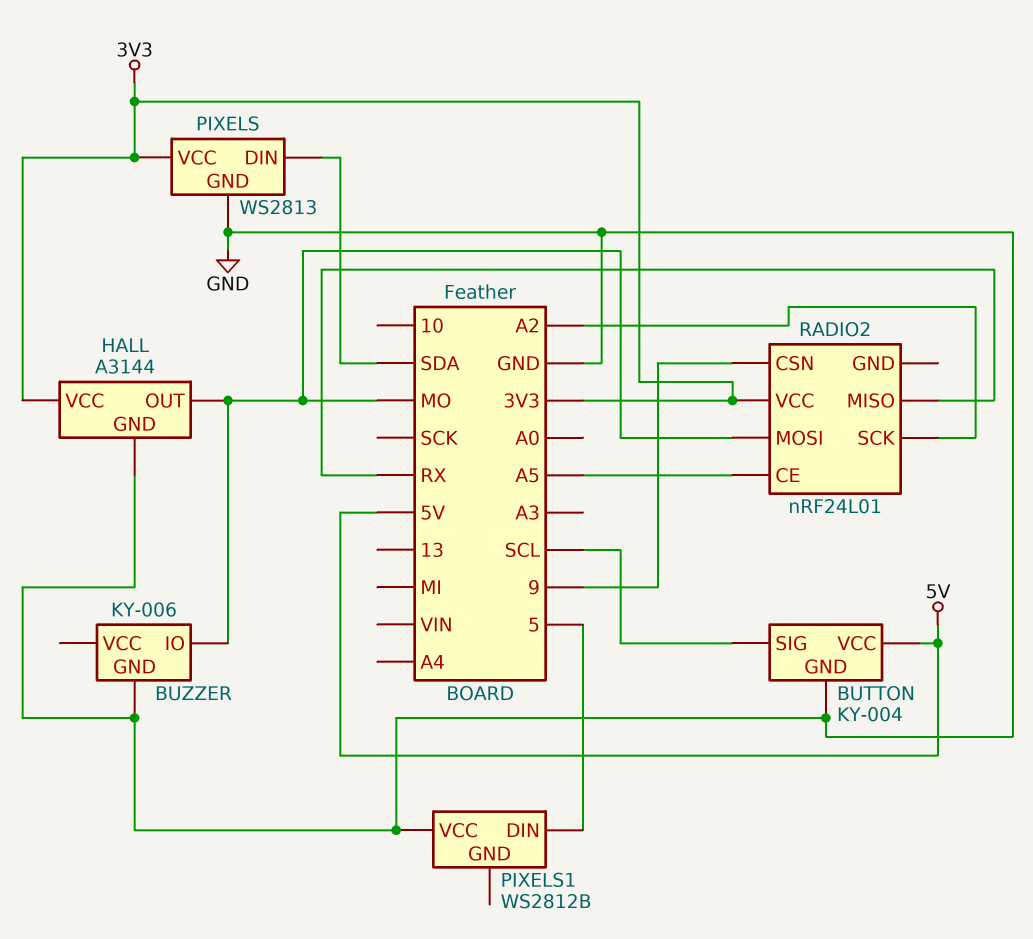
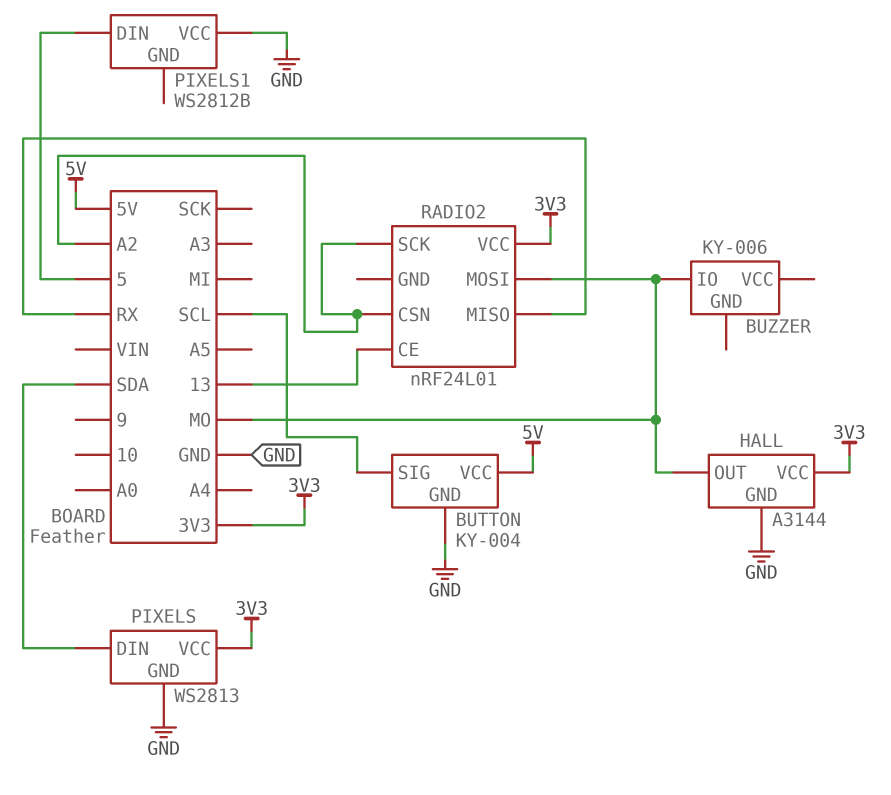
BUZZER pin GND: GND -> none
RADIO2 pin CE: A5 -> 13
RADIO2 pin CSN: 9 -> A2

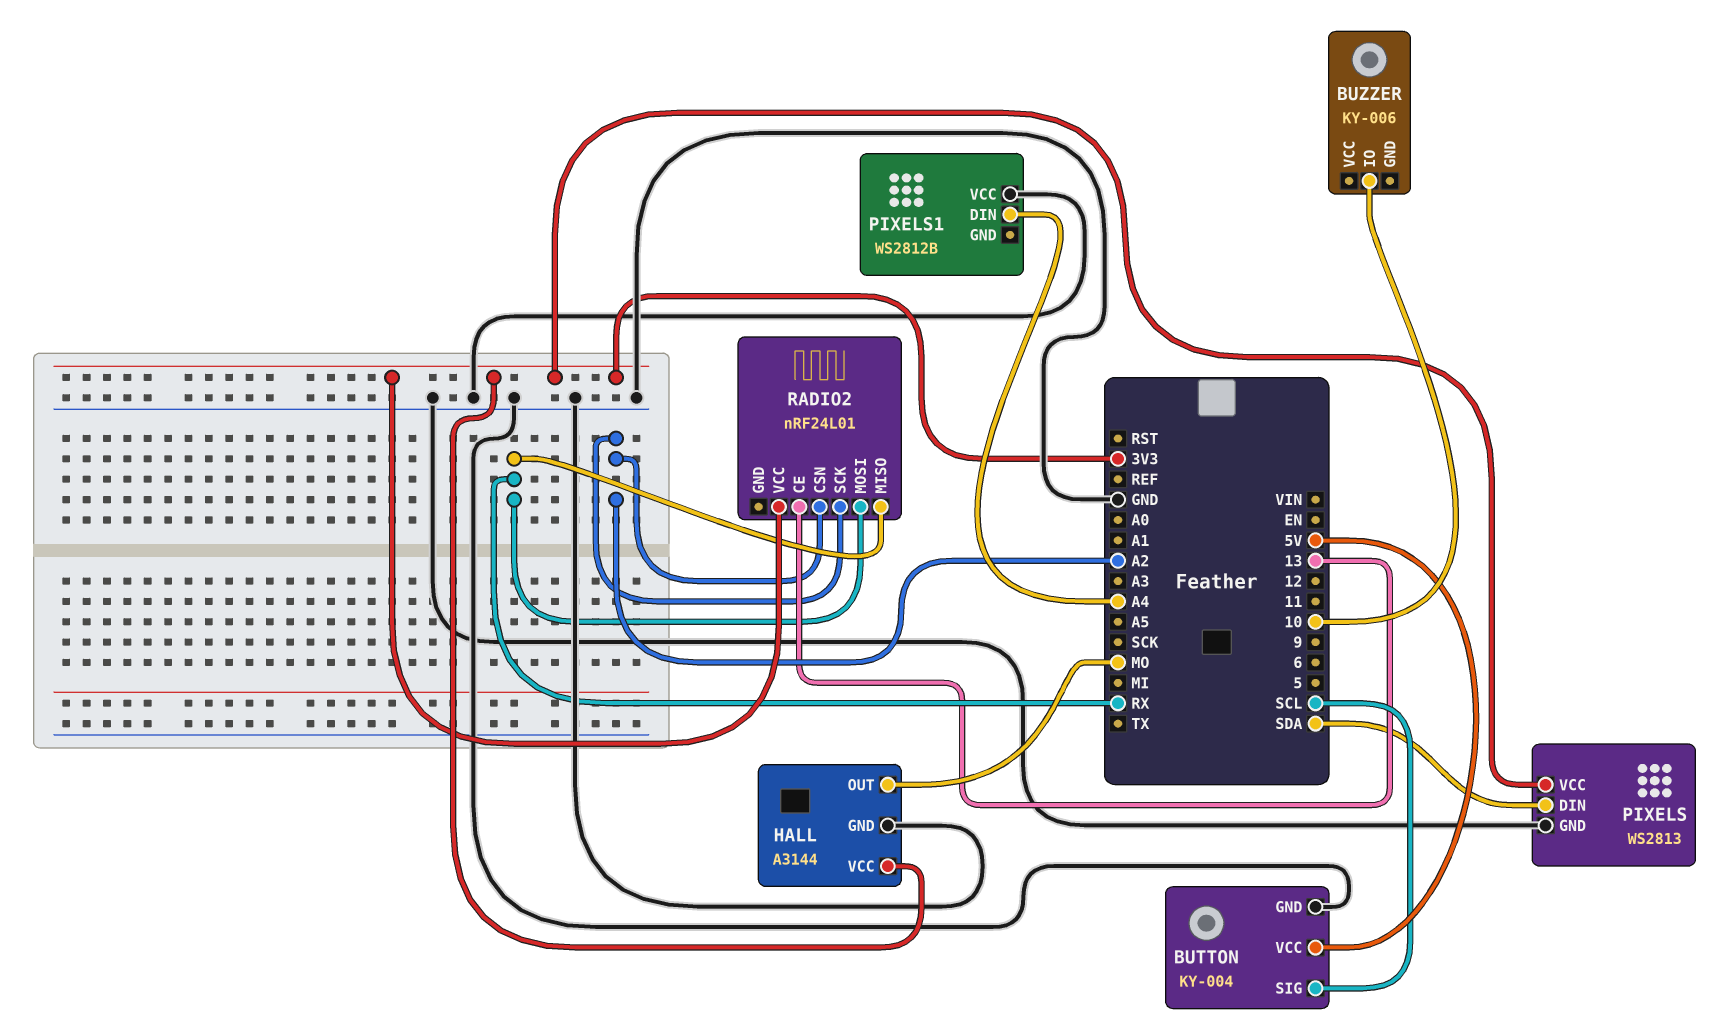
BUZZER pin IO: MO -> 10
PIXELS1 pin DIN: 5 -> A4
RADIO2 pin MOSI: MO -> RX

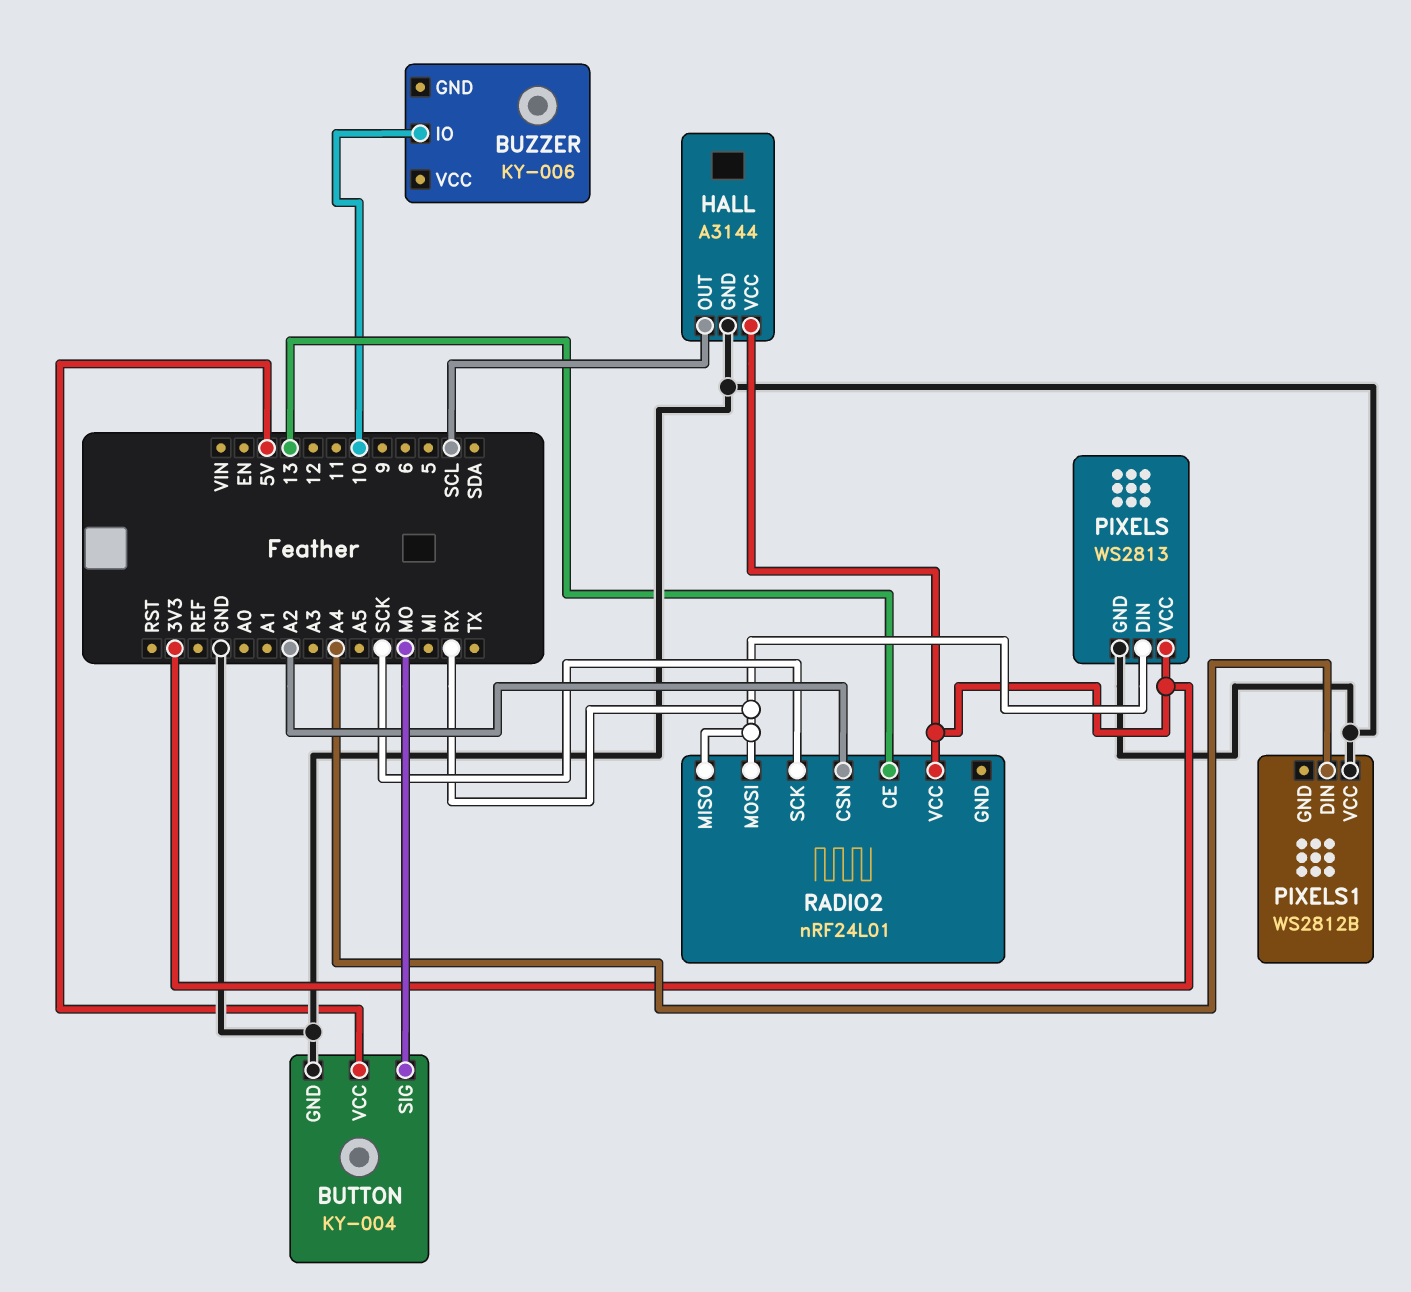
BUTTON pin SIG: SCL -> MO
HALL pin OUT: MO -> SCL
PIXELS pin DIN: SDA -> RX
RADIO2 pin SCK: A2 -> SCK

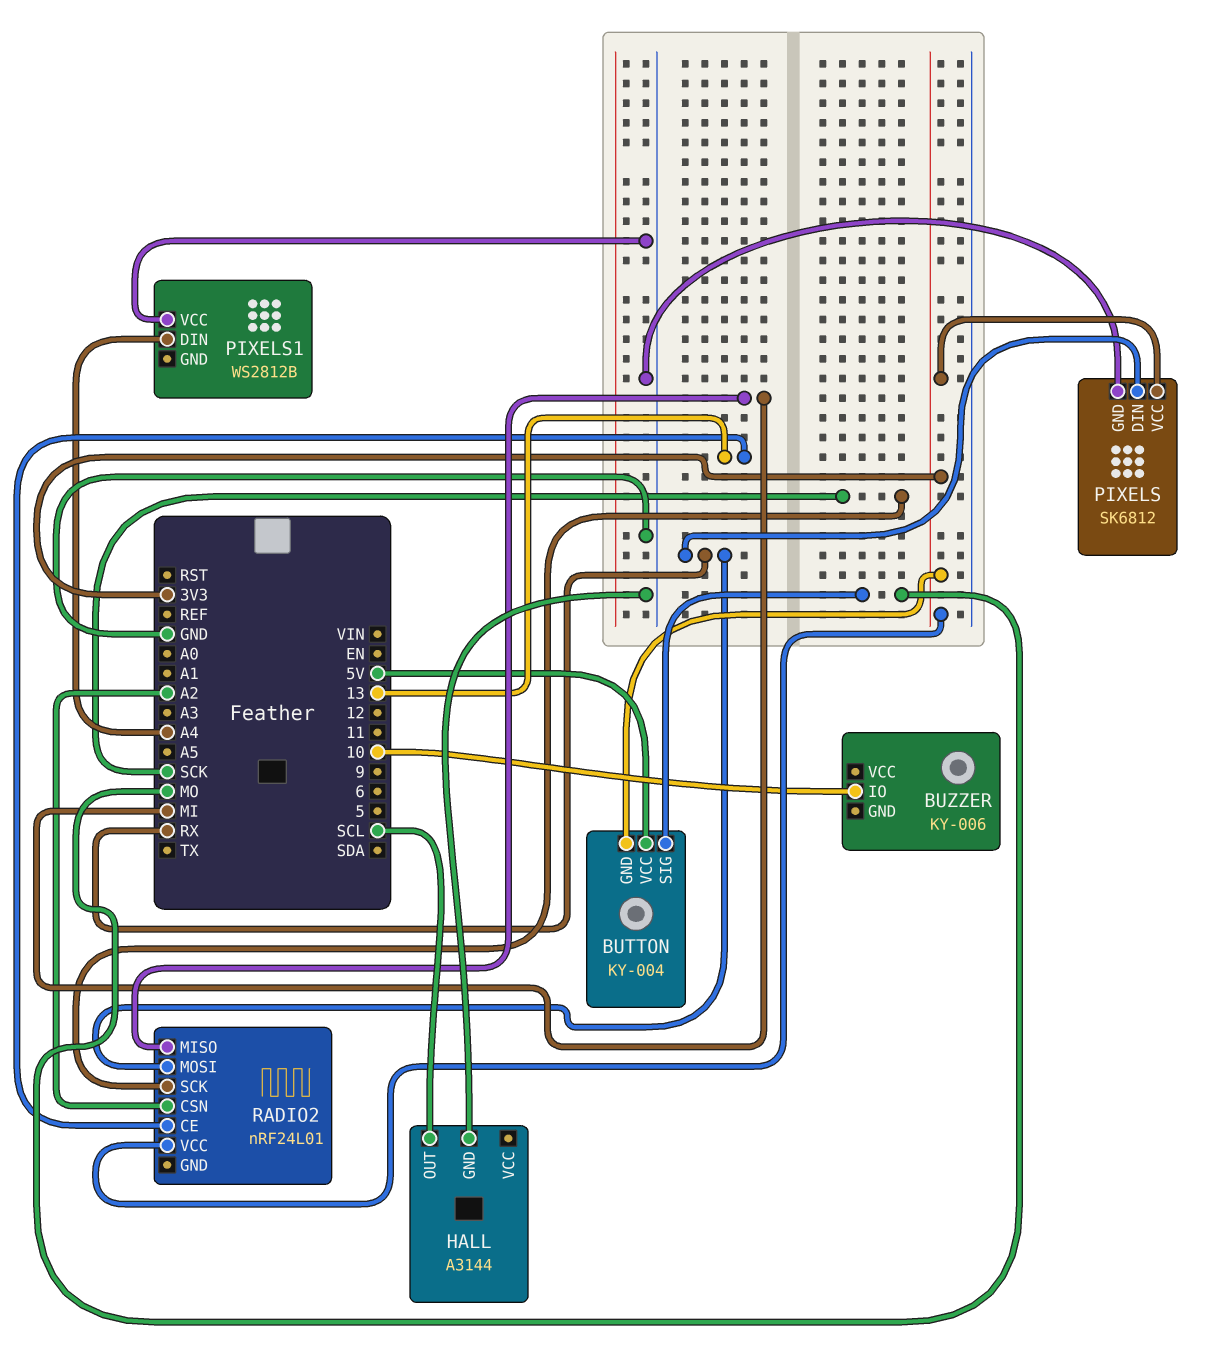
BUTTON pin GND: GND -> 3V3
HALL pin VCC: 3V3 -> none
PIXELS: WS2813 -> SK6812
RADIO2 pin MISO: RX -> MI

